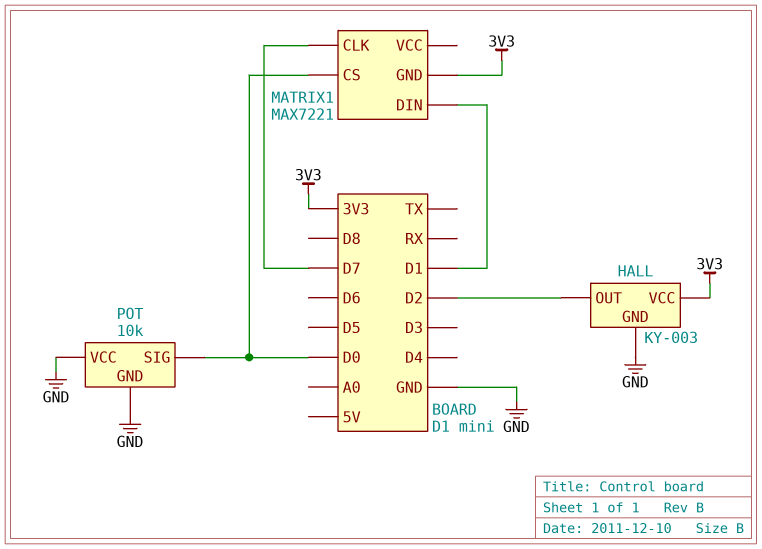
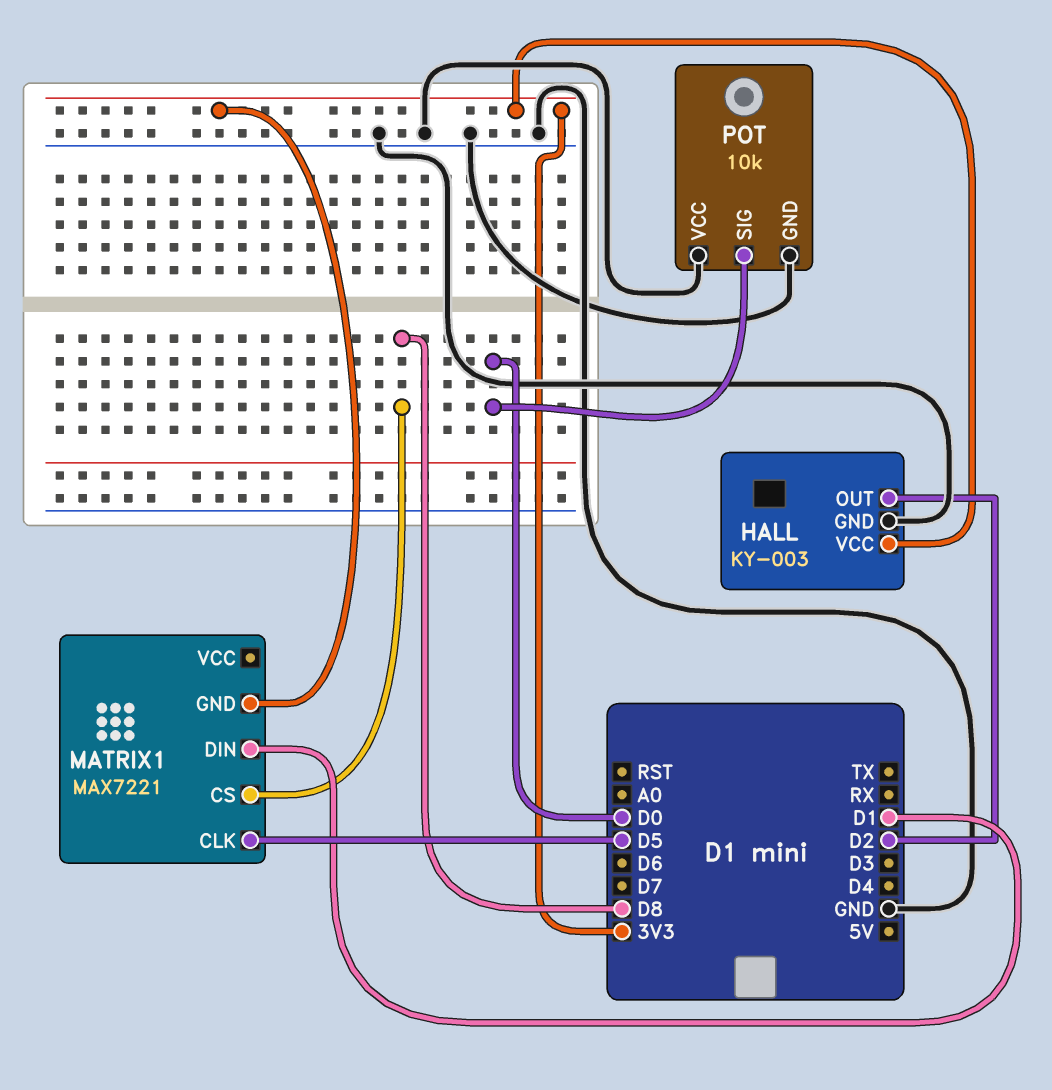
MATRIX1 pin CLK: D7 -> D5
MATRIX1 pin CS: D0 -> D8

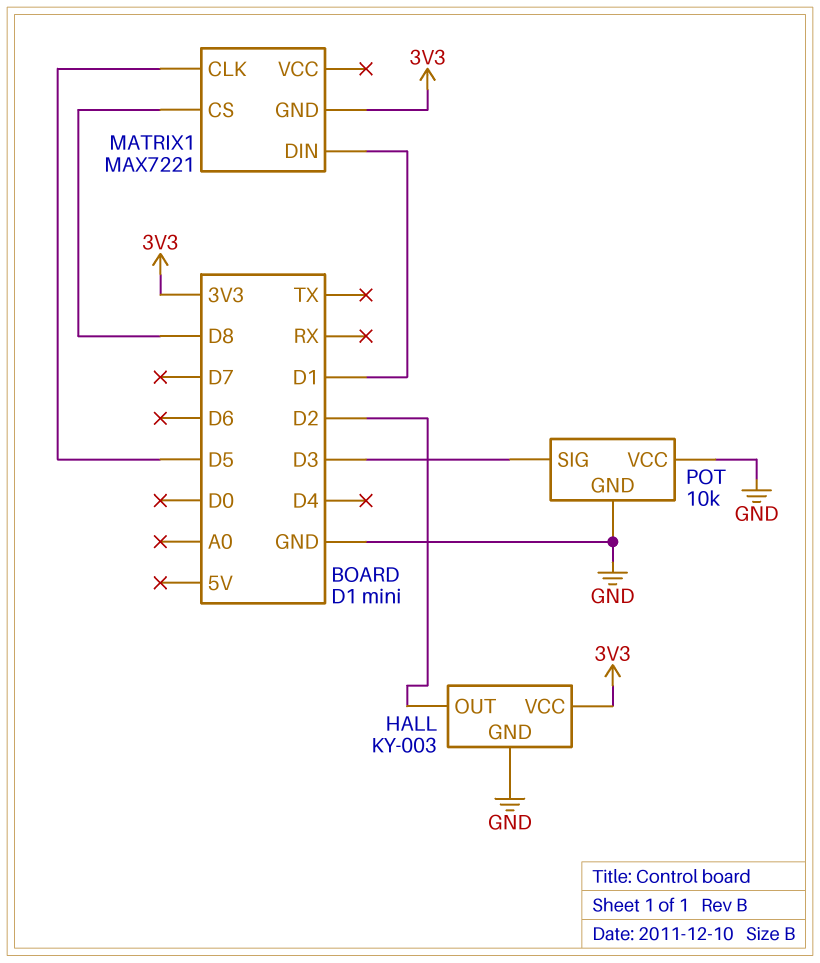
POT pin SIG: D0 -> D3

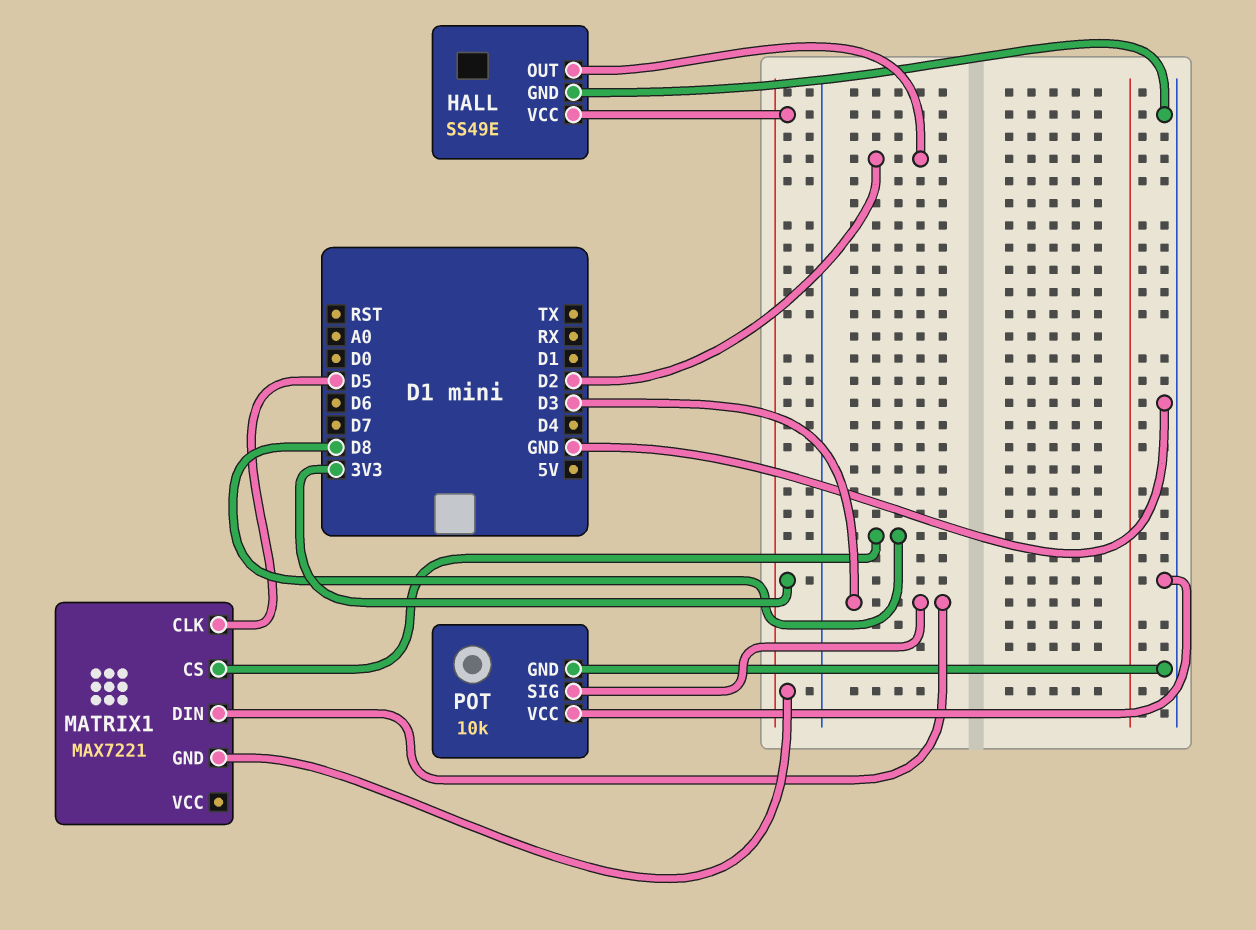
HALL: KY-003 -> SS49E
MATRIX1 pin DIN: D1 -> D3

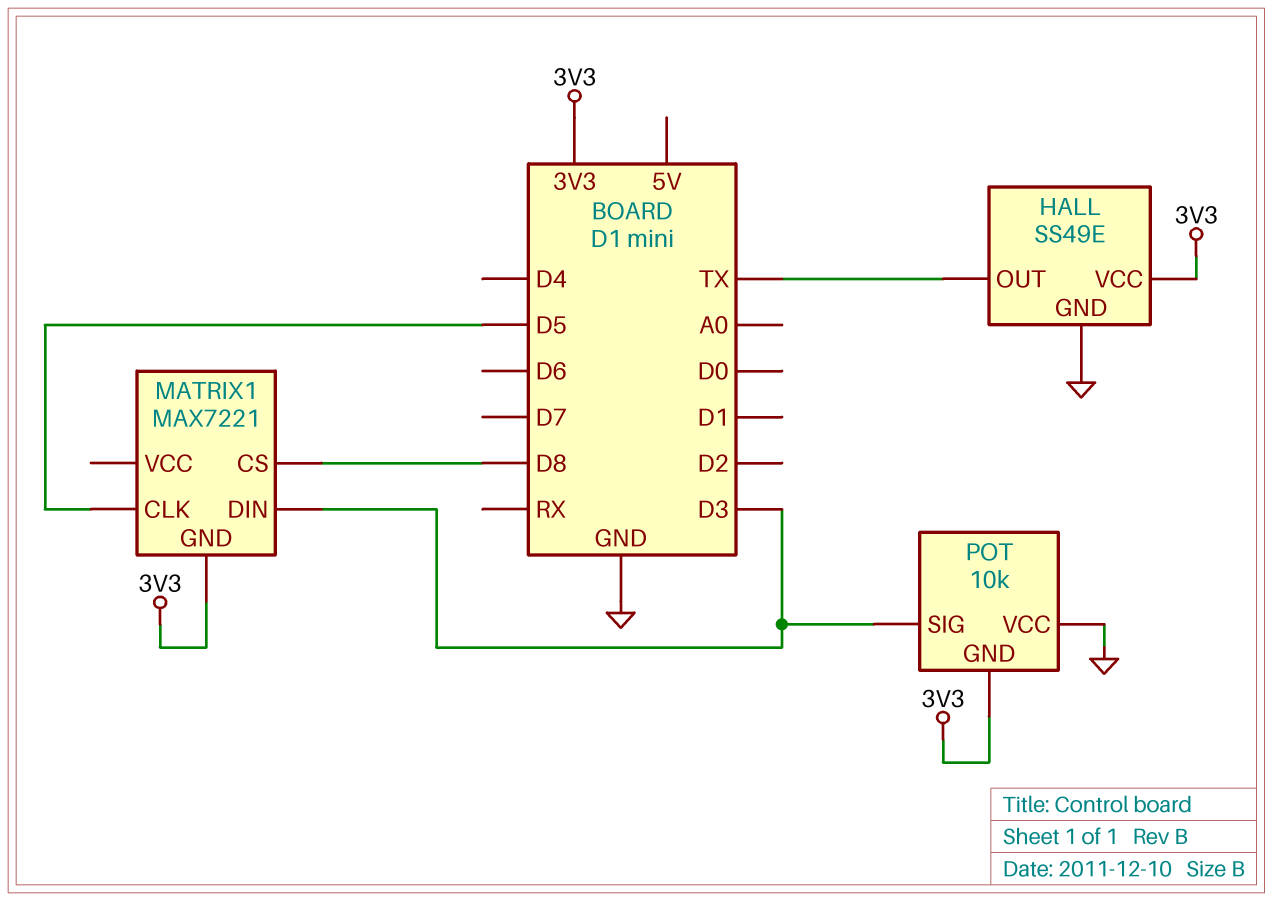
HALL pin OUT: D2 -> TX
POT pin GND: GND -> 3V3

